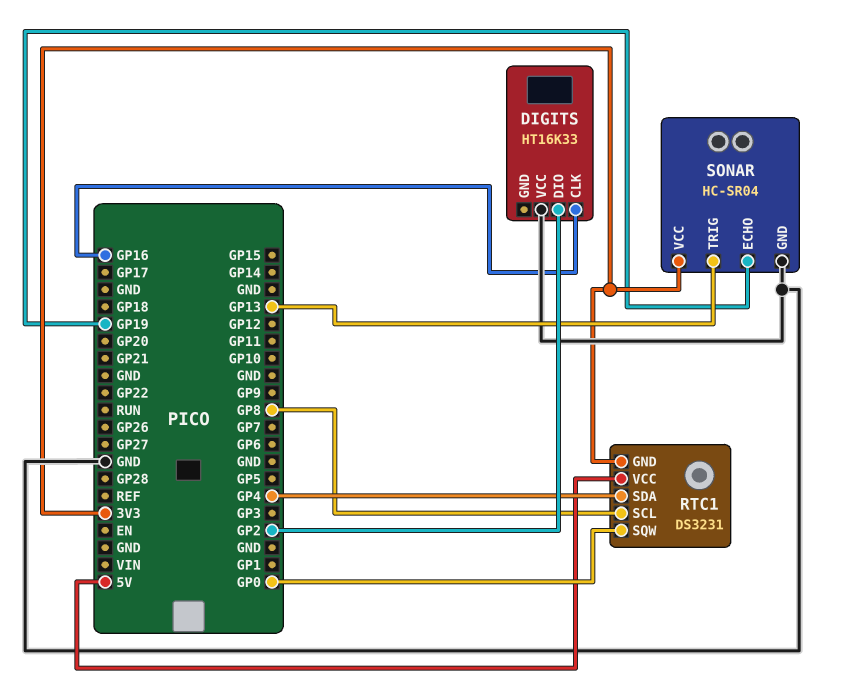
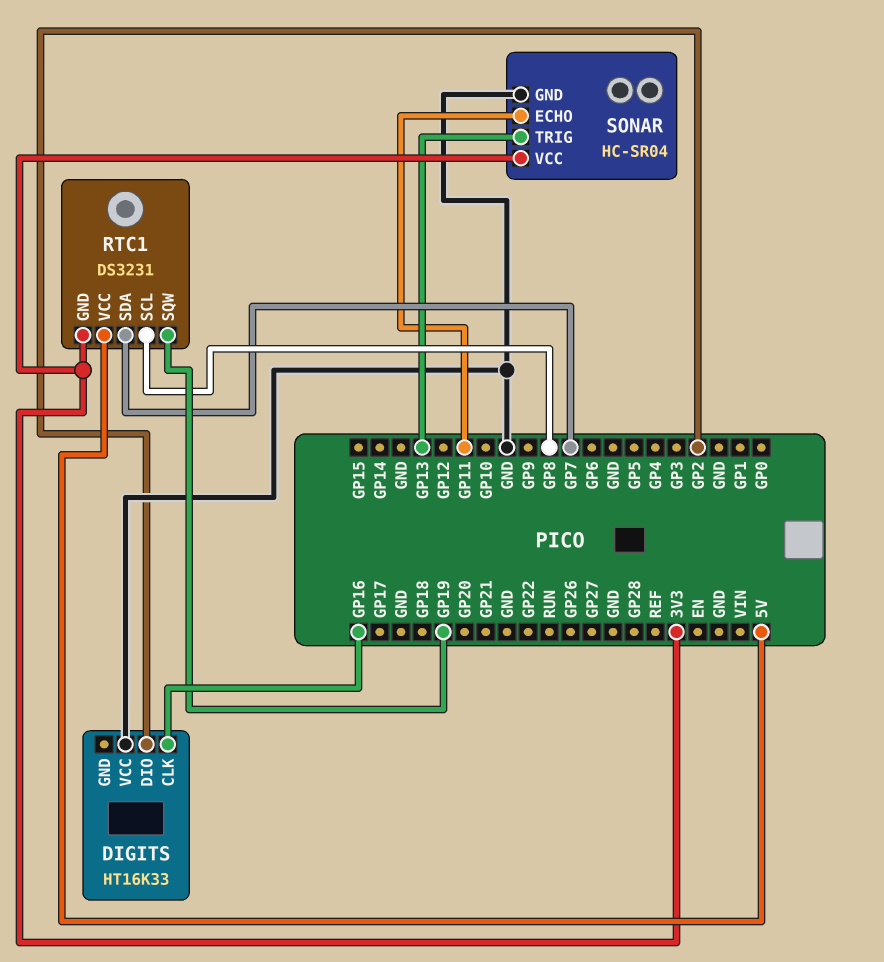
RTC1 pin SDA: GP4 -> GP7
RTC1 pin SQW: GP0 -> GP19
SONAR pin ECHO: GP19 -> GP11

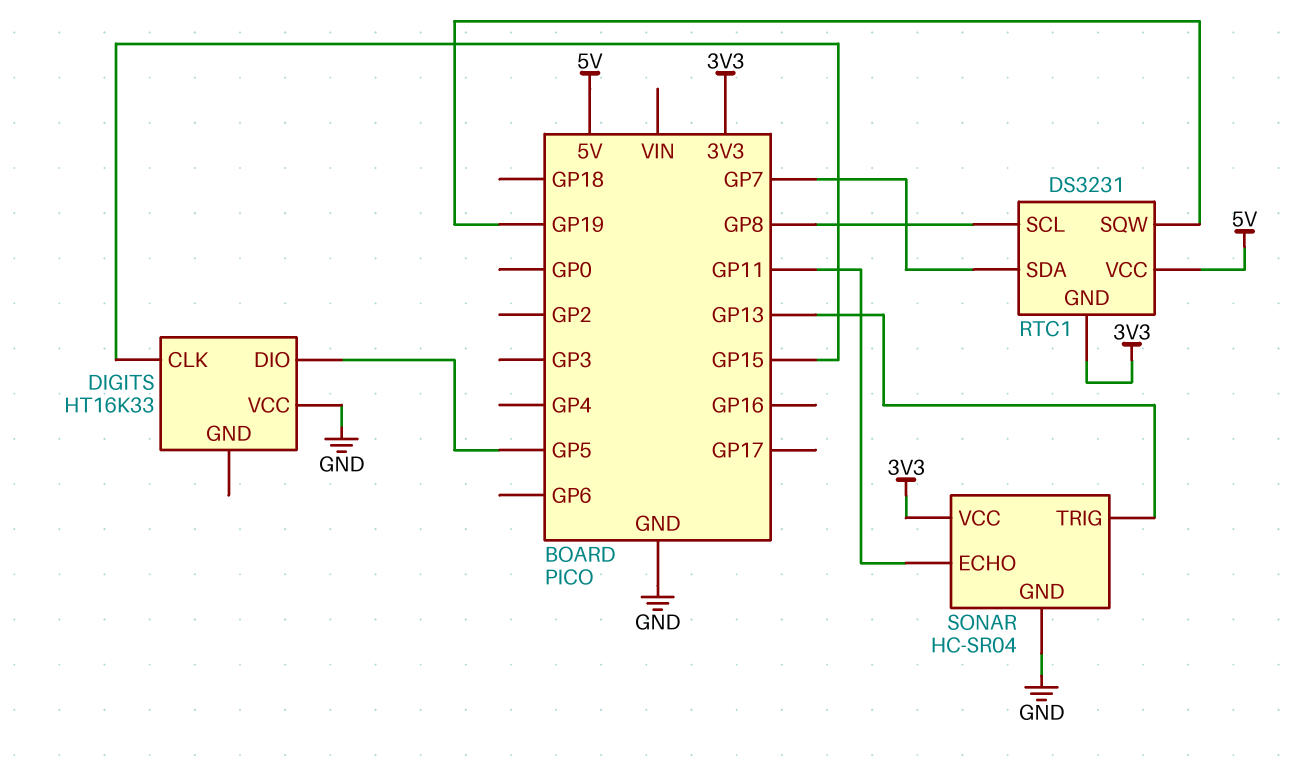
DIGITS pin CLK: GP16 -> GP15
DIGITS pin DIO: GP2 -> GP5

